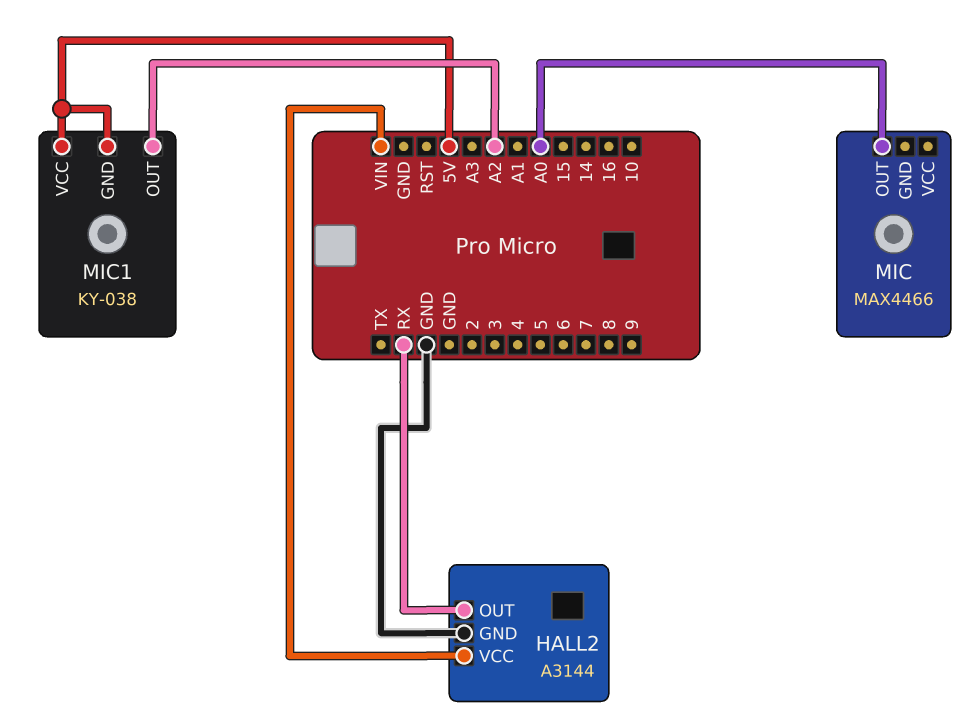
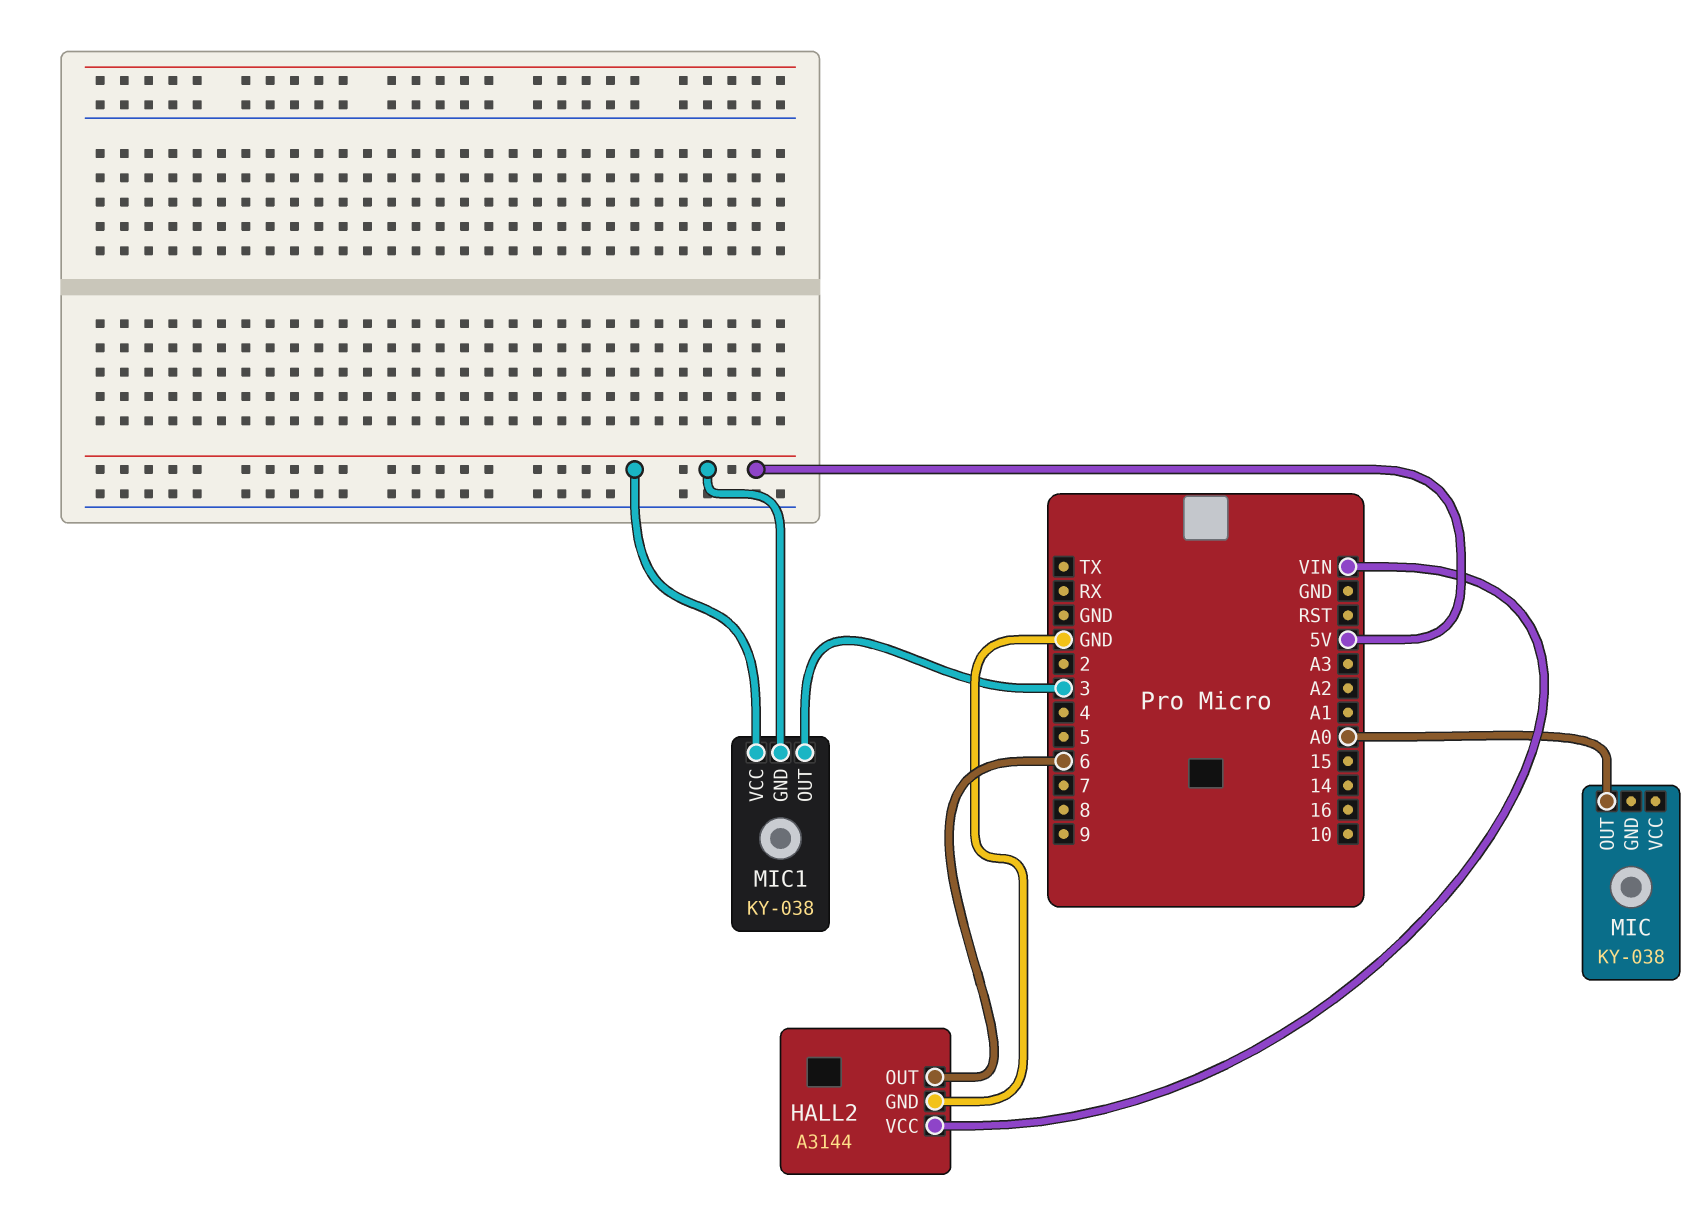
HALL2 pin OUT: RX -> 6
MIC: MAX4466 -> KY-038
MIC1 pin OUT: A2 -> 3

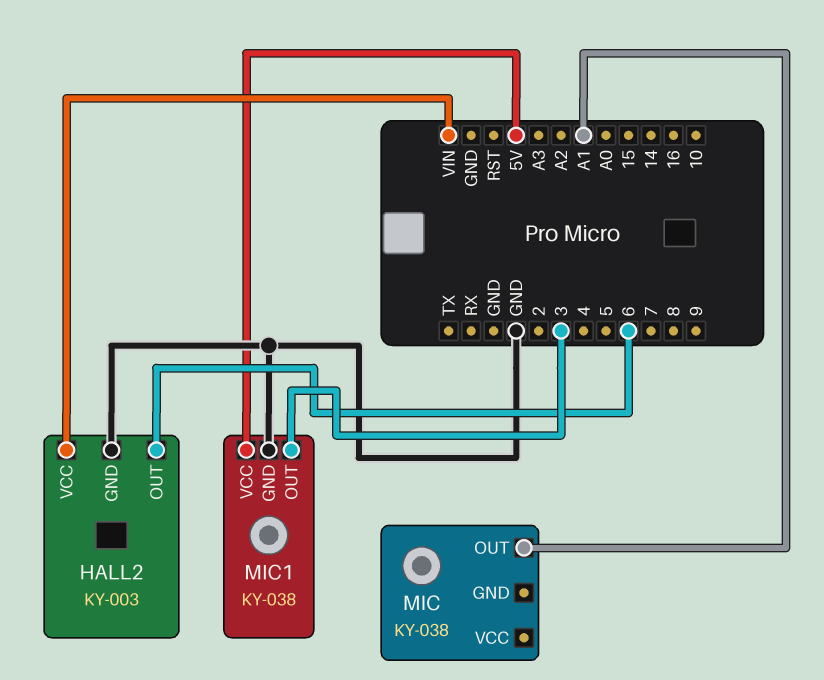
HALL2: A3144 -> KY-003
MIC pin OUT: A0 -> A1
MIC1 pin GND: 5V -> GND

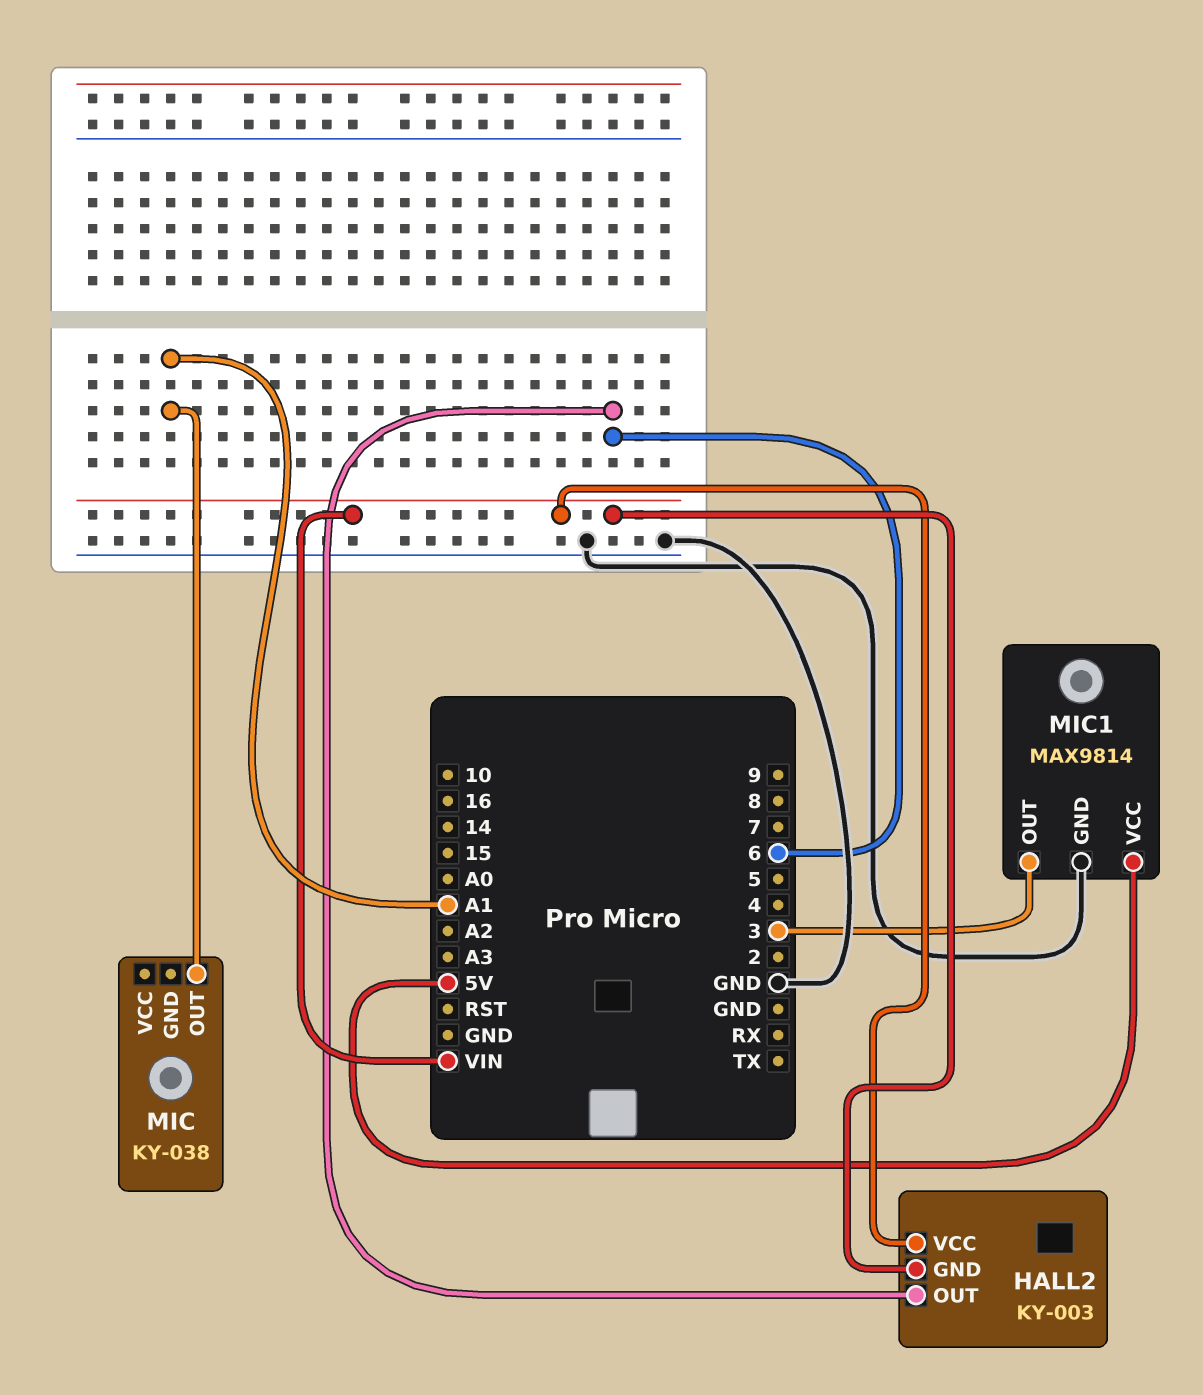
HALL2 pin GND: GND -> VIN
MIC1: KY-038 -> MAX9814

